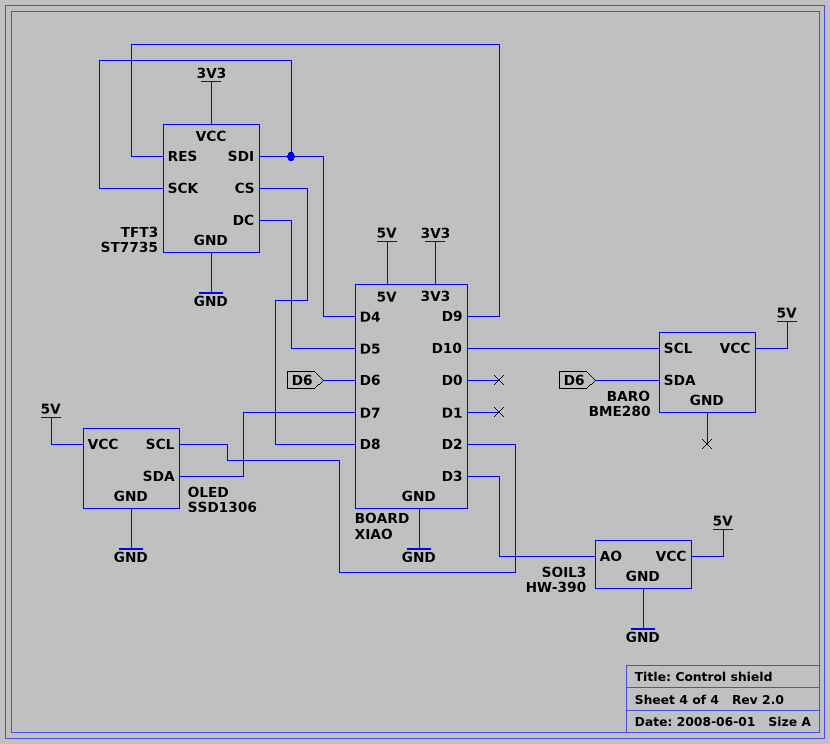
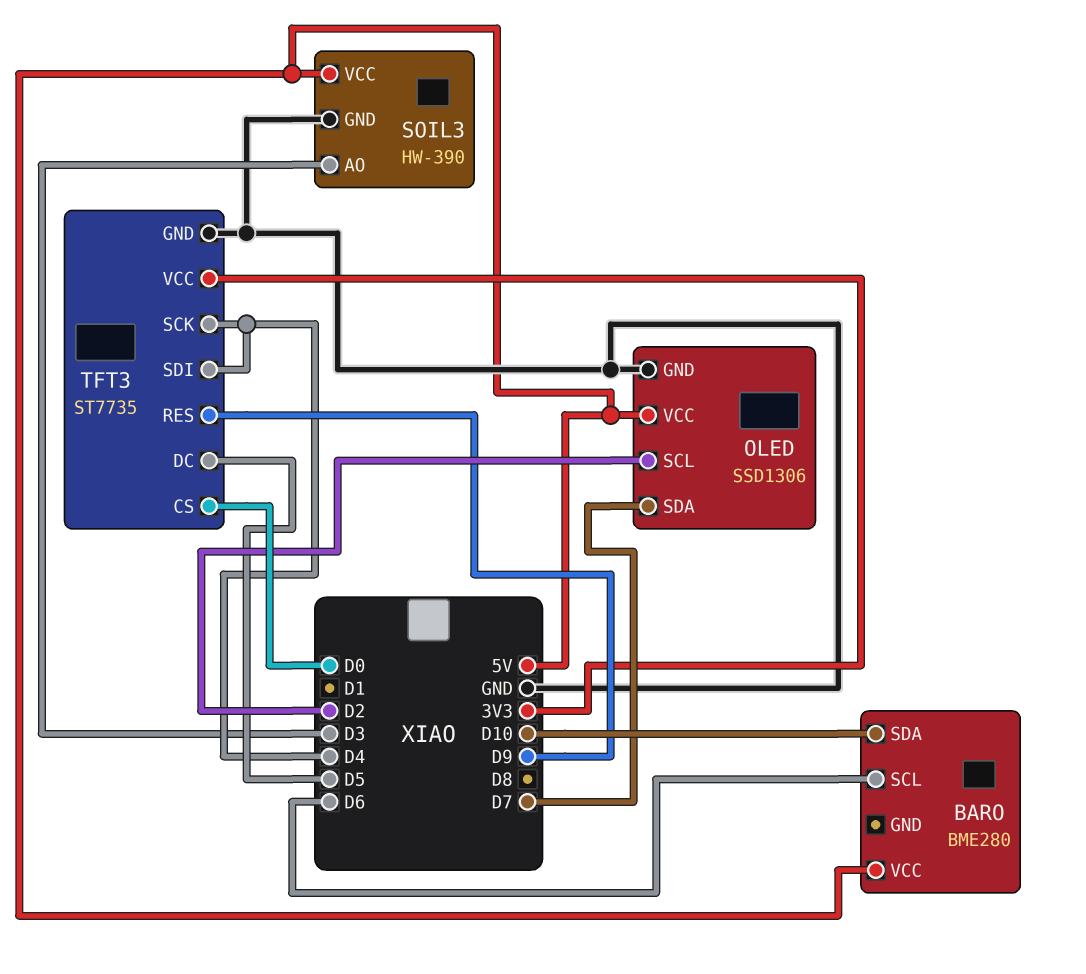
BARO pin SCL: D10 -> D6
BARO pin SDA: D6 -> D10
TFT3 pin CS: D8 -> D0

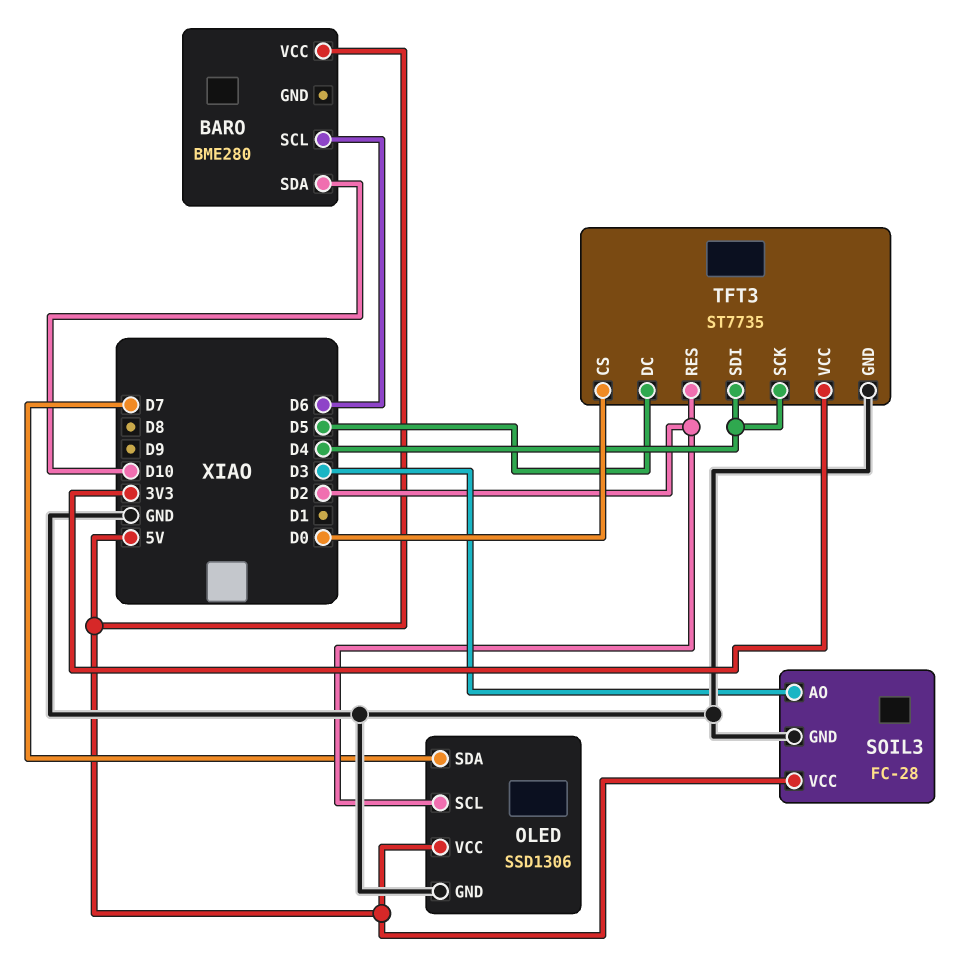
SOIL3: HW-390 -> FC-28
TFT3 pin RES: D9 -> D2

